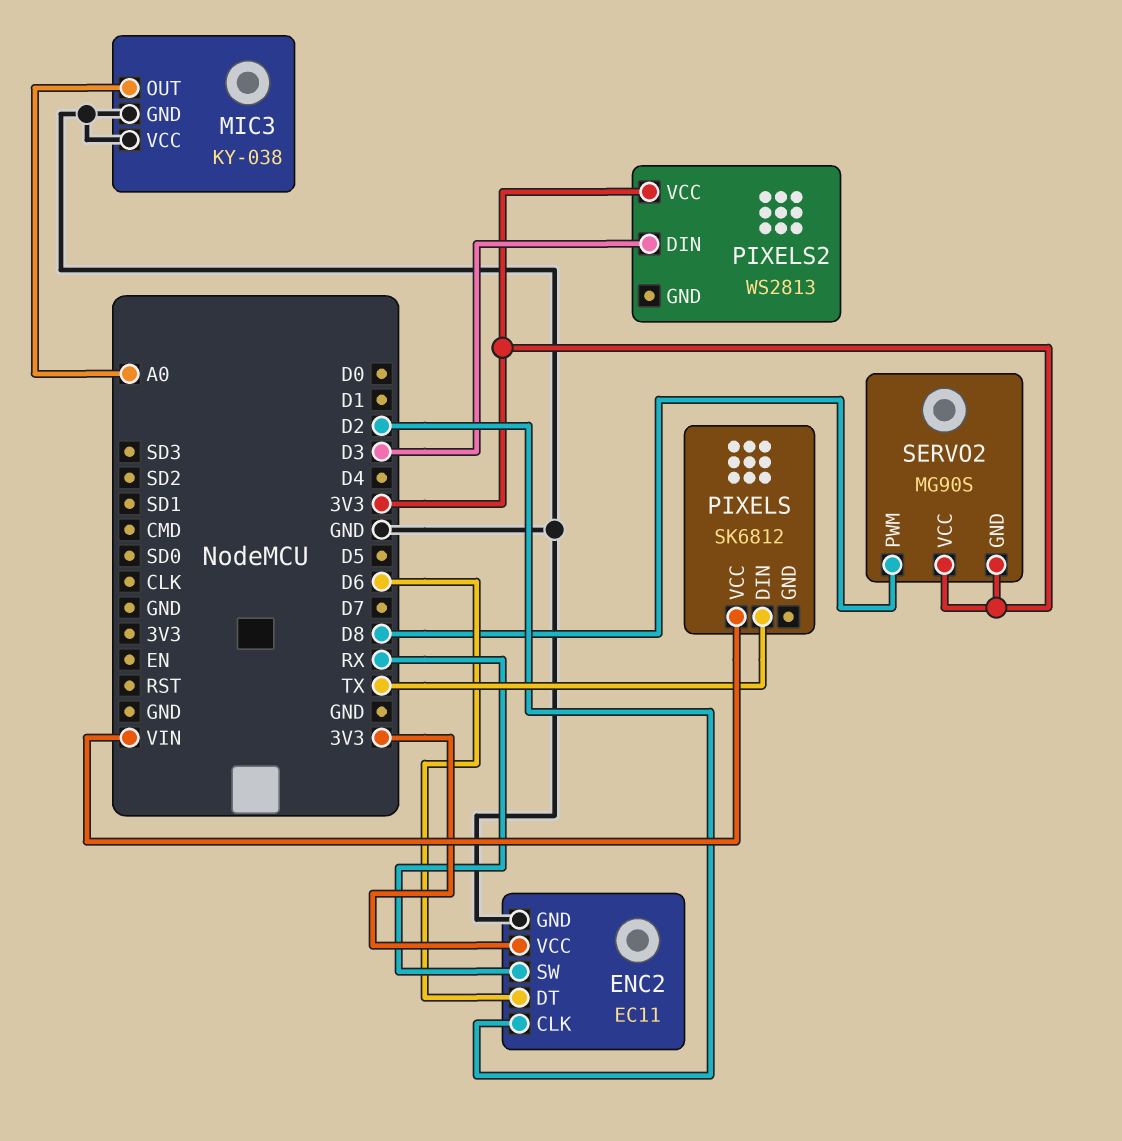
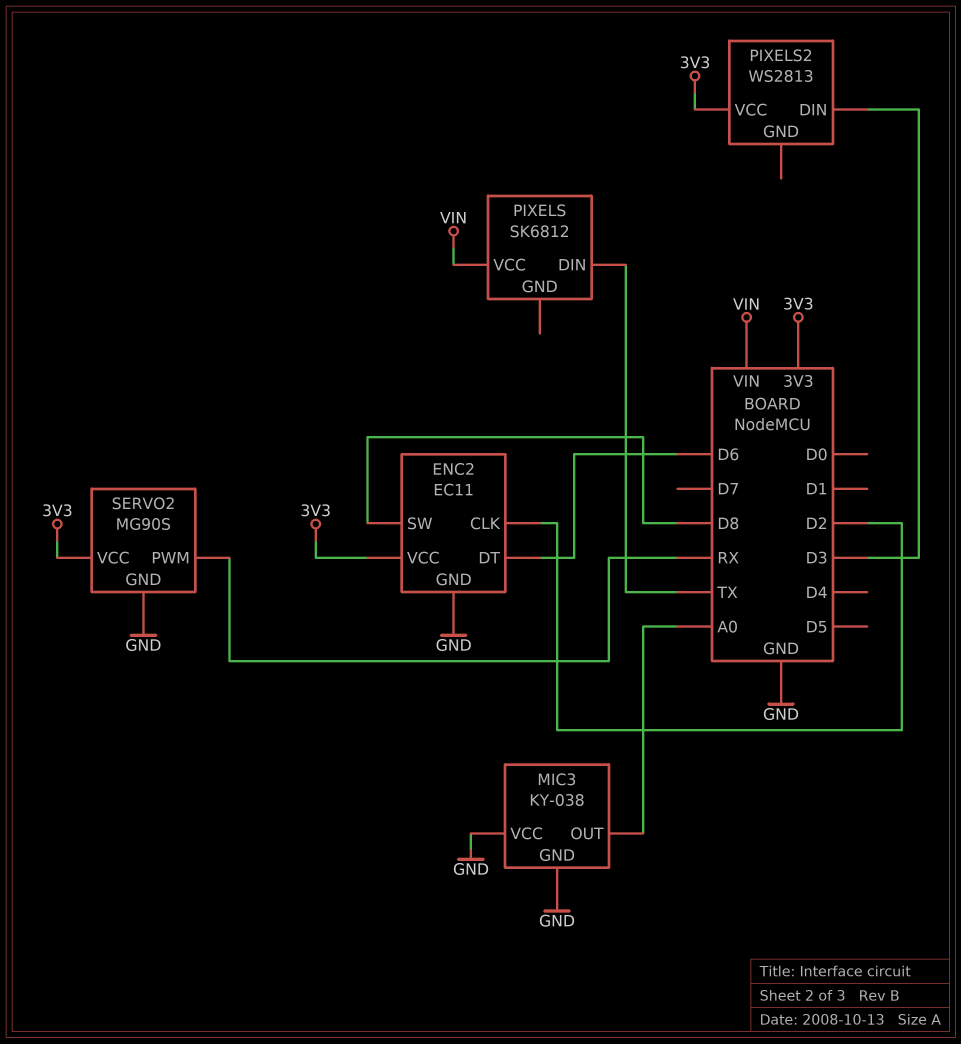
ENC2 pin SW: RX -> D8
SERVO2 pin GND: 3V3 -> GND
SERVO2 pin PWM: D8 -> RX

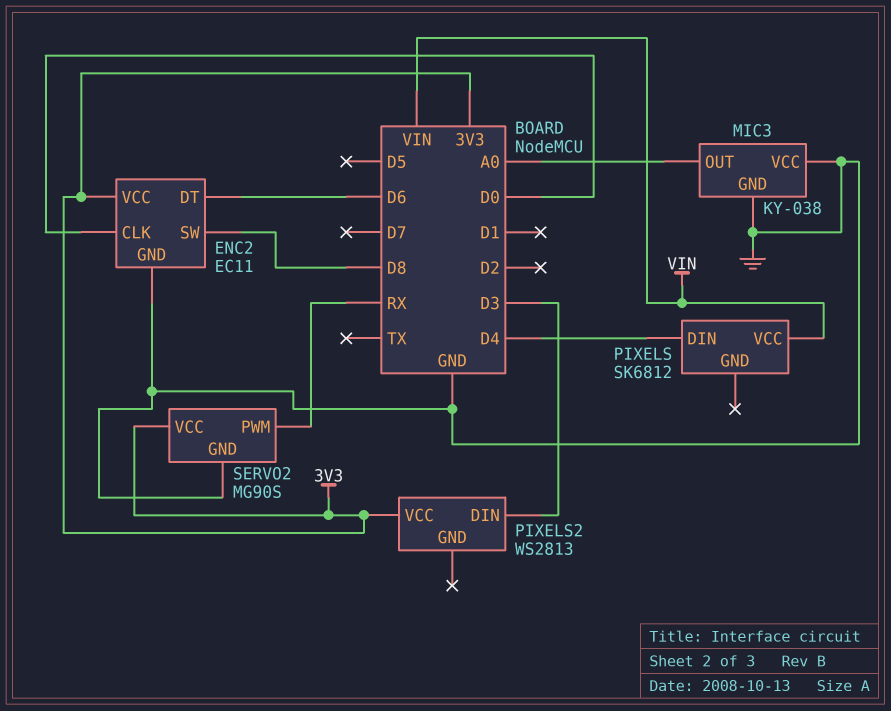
ENC2 pin CLK: D2 -> D0
PIXELS pin DIN: TX -> D4

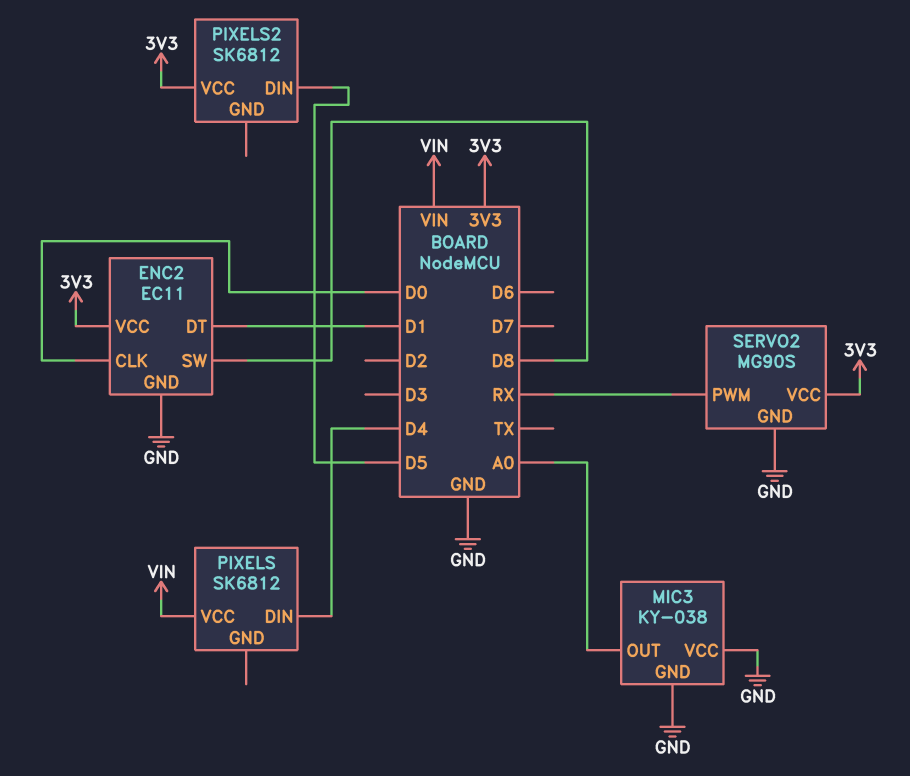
ENC2 pin DT: D6 -> D1
PIXELS2: WS2813 -> SK6812
PIXELS2 pin DIN: D3 -> D5

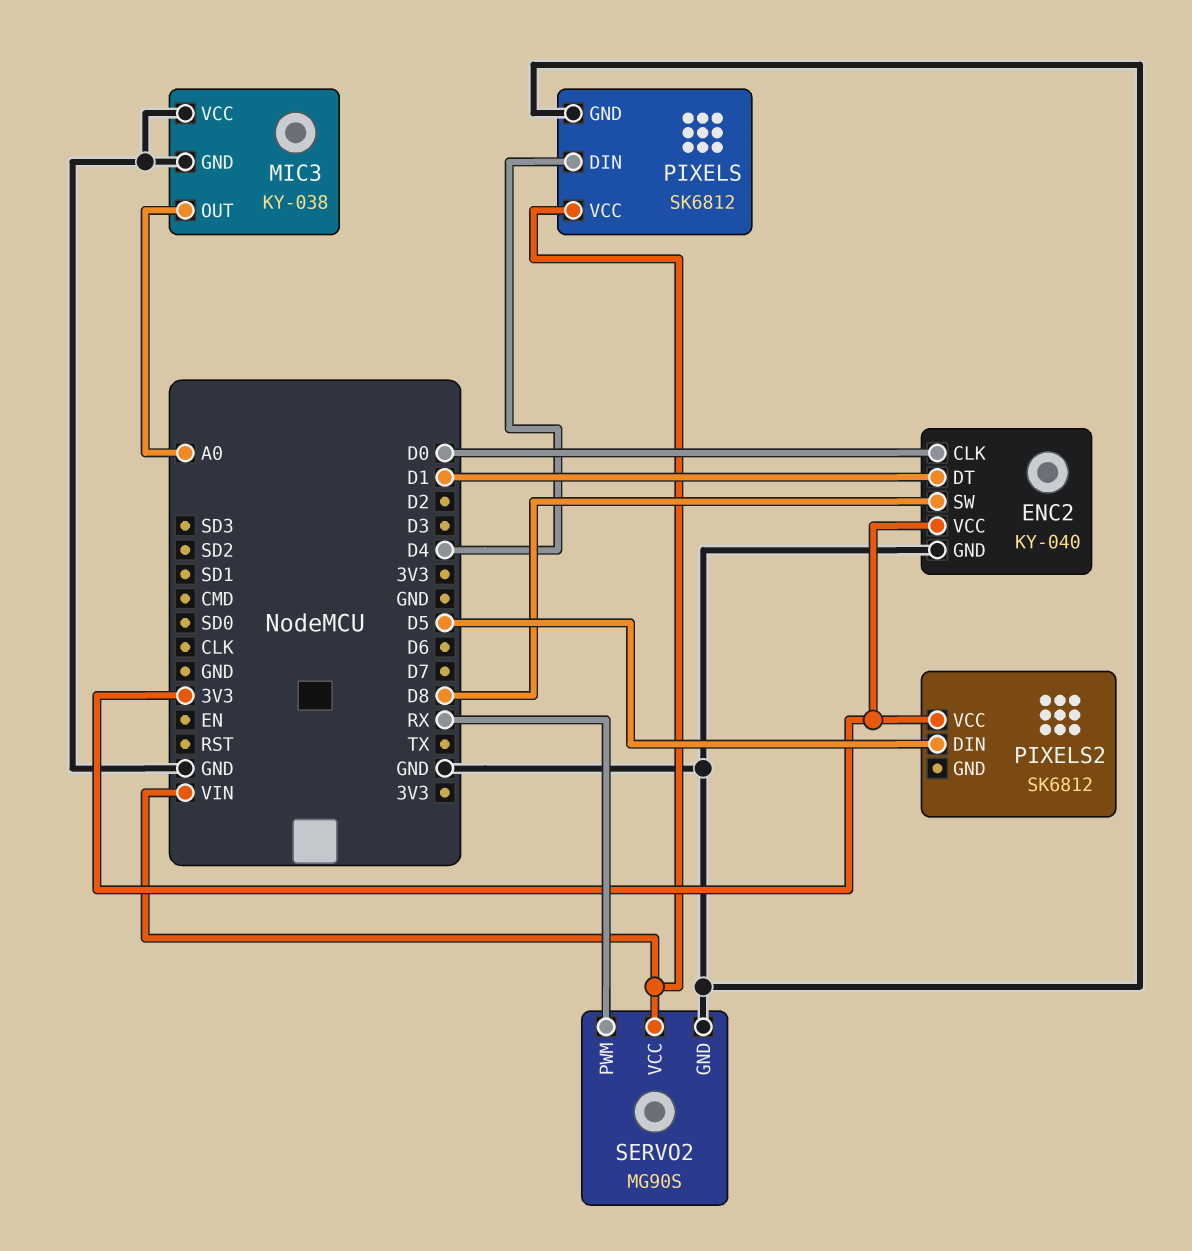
ENC2: EC11 -> KY-040
PIXELS pin GND: none -> GND
SERVO2 pin VCC: 3V3 -> VIN

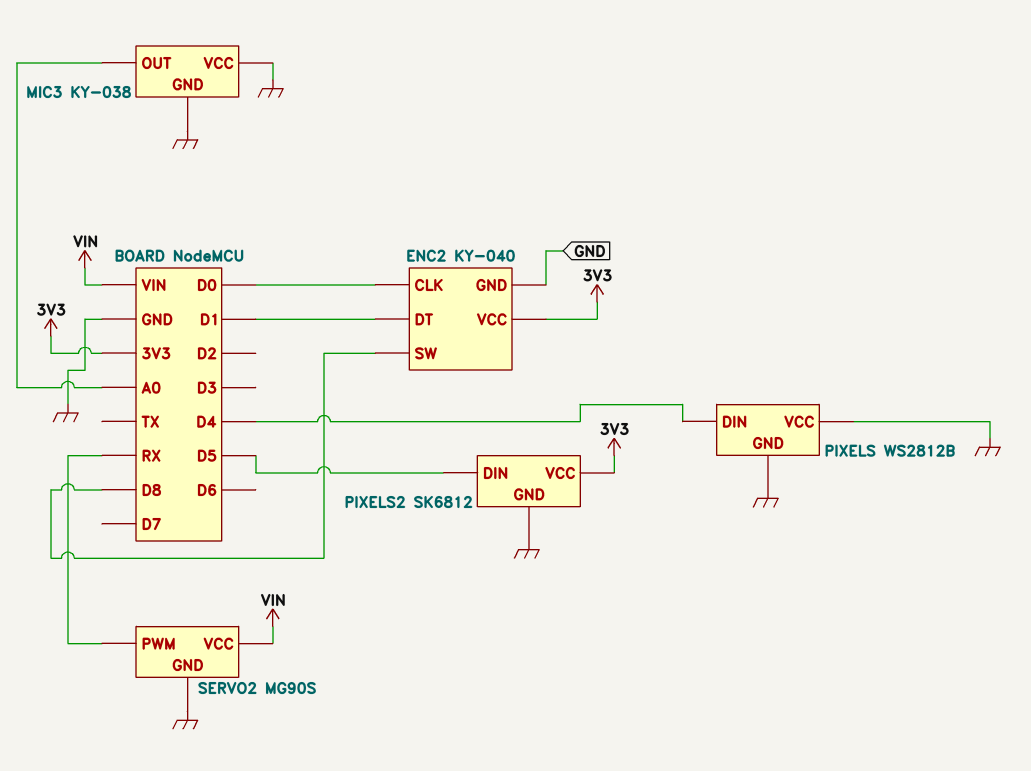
PIXELS: SK6812 -> WS2812B
PIXELS pin VCC: VIN -> GND
PIXELS2 pin GND: none -> GND

